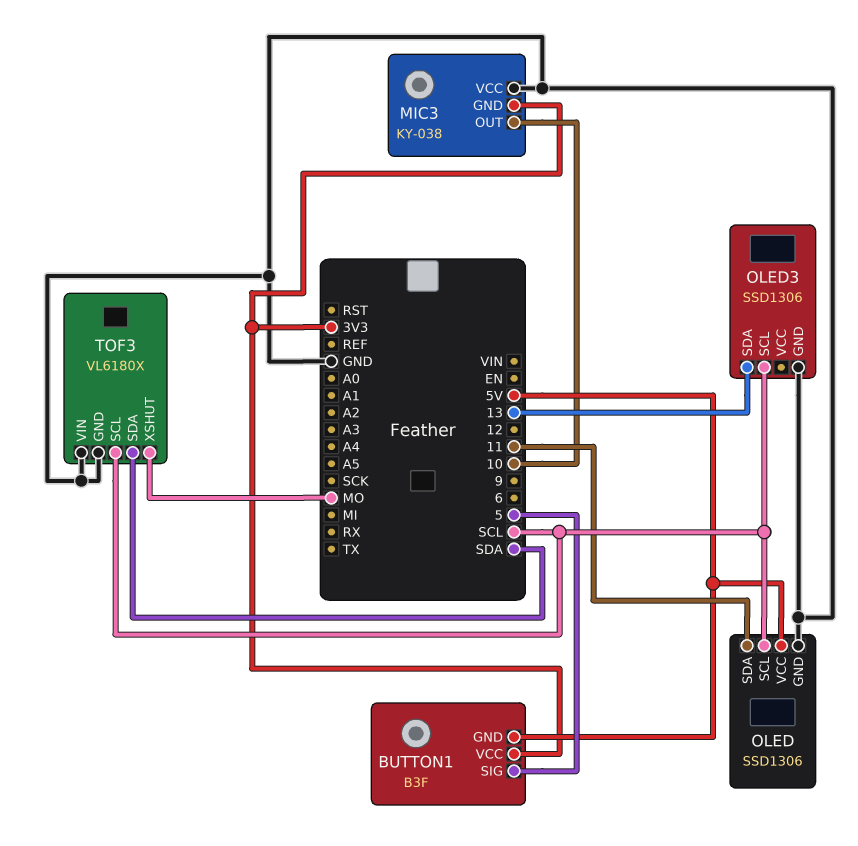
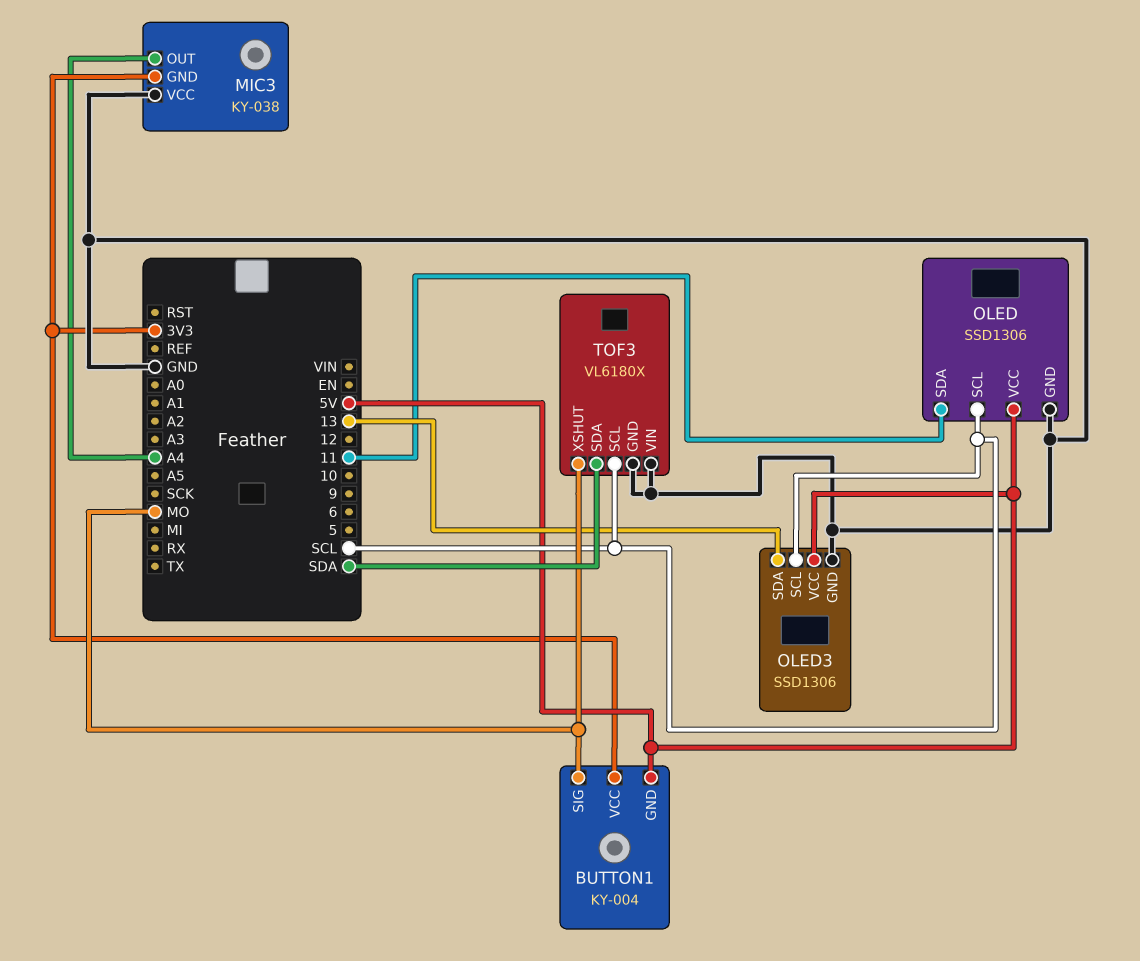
BUTTON1: B3F -> KY-004
BUTTON1 pin SIG: 5 -> MO
MIC3 pin OUT: 10 -> A4
OLED3 pin VCC: none -> 5V

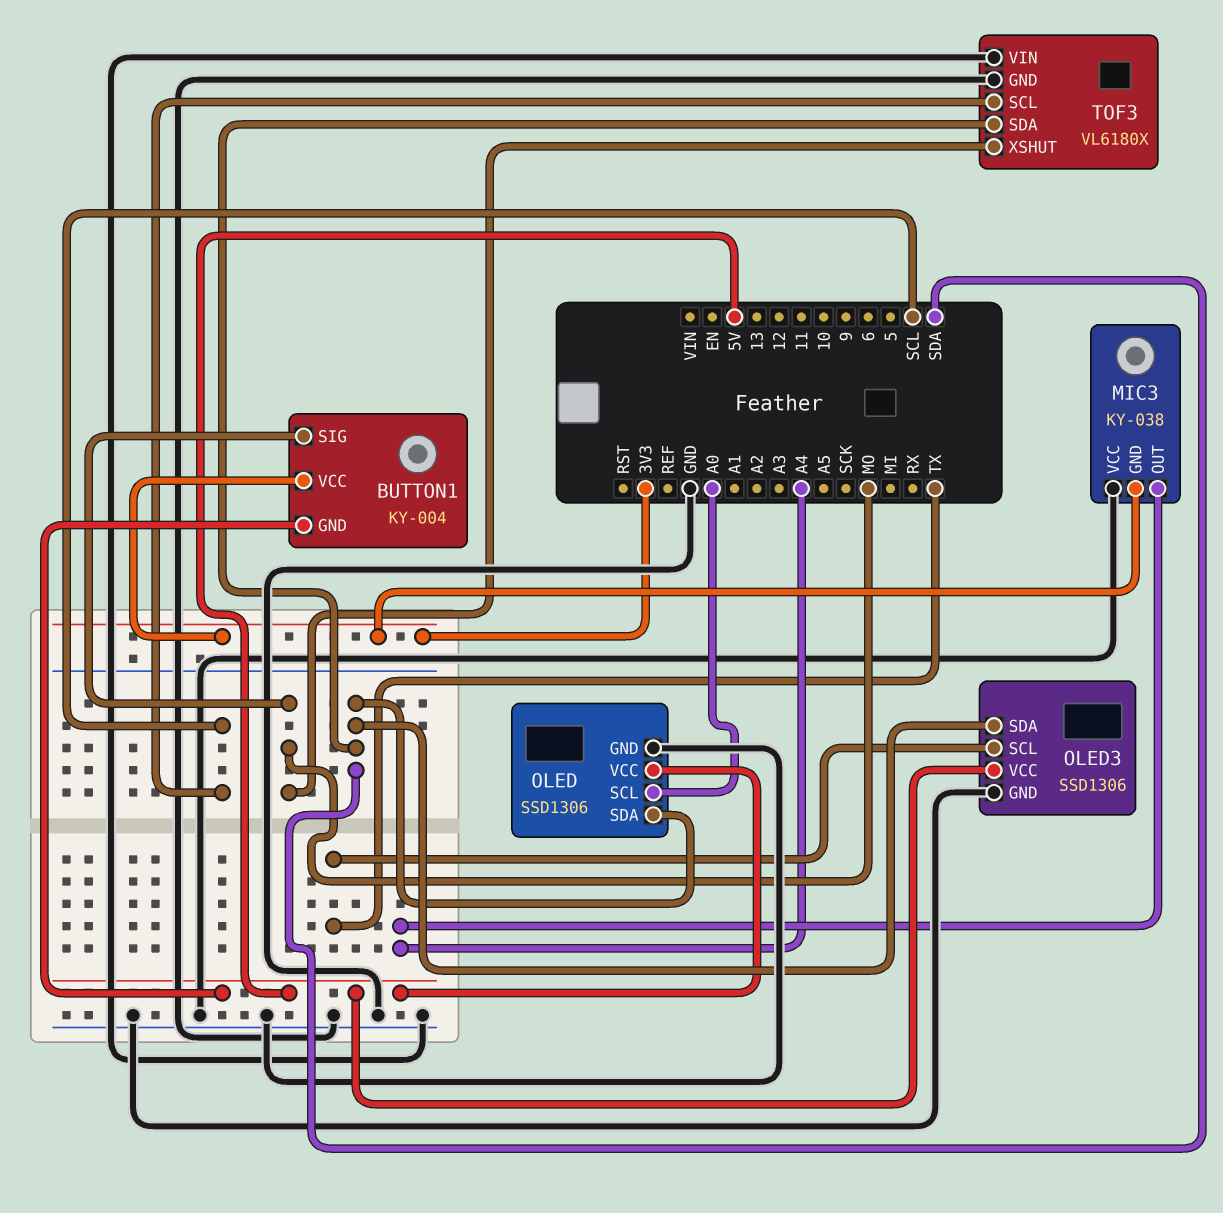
OLED pin SCL: SCL -> A0
OLED pin SDA: 11 -> SDA
OLED3 pin SCL: SCL -> TX
OLED3 pin SDA: 13 -> SDA

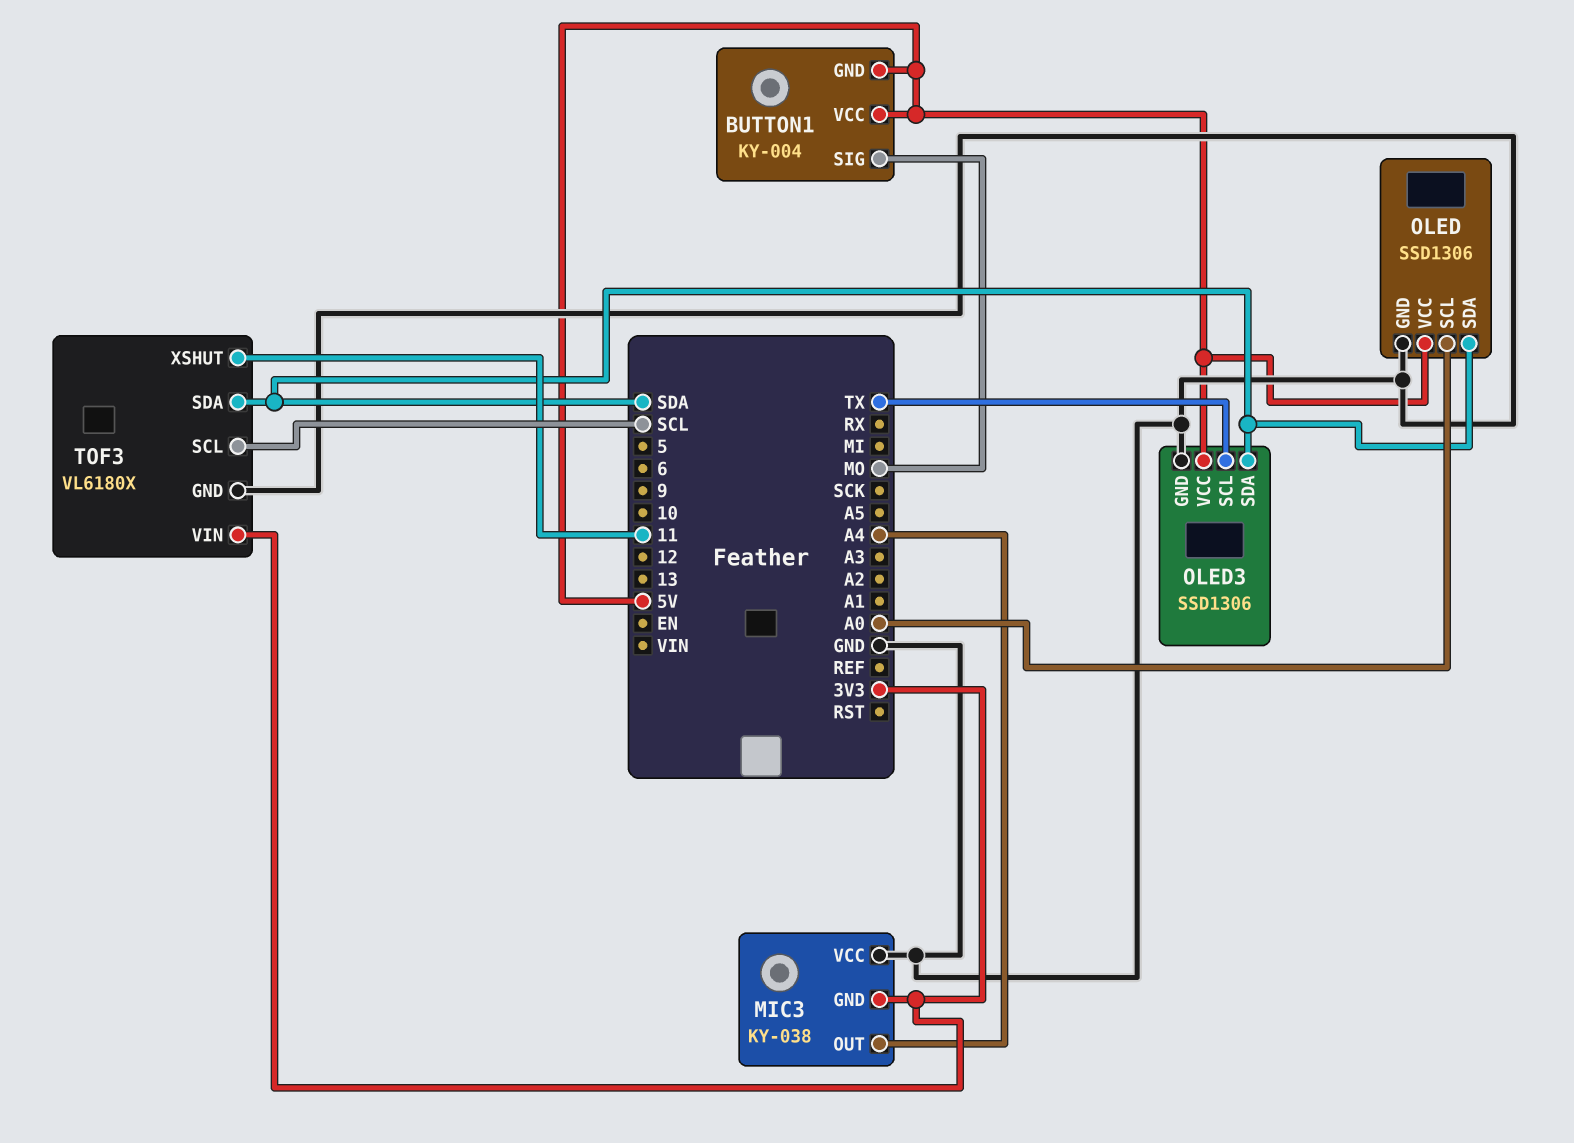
BUTTON1 pin VCC: 3V3 -> 5V
TOF3 pin VIN: GND -> 3V3
TOF3 pin XSHUT: MO -> 11

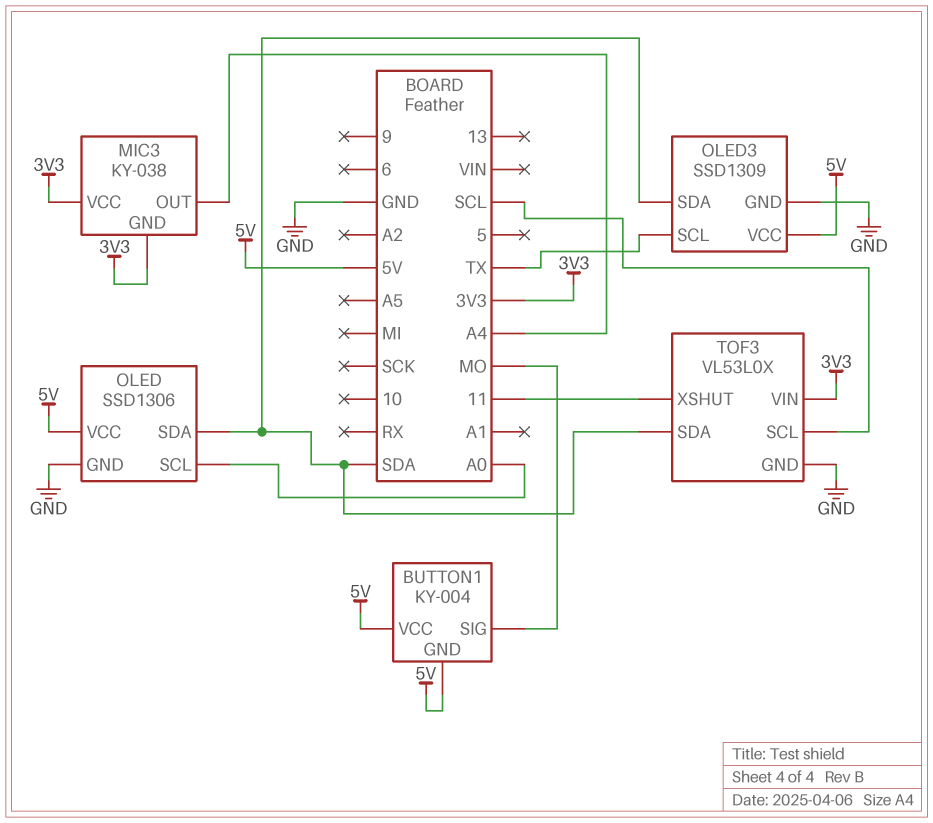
MIC3 pin VCC: GND -> 3V3
OLED3: SSD1306 -> SSD1309
TOF3: VL6180X -> VL53L0X

